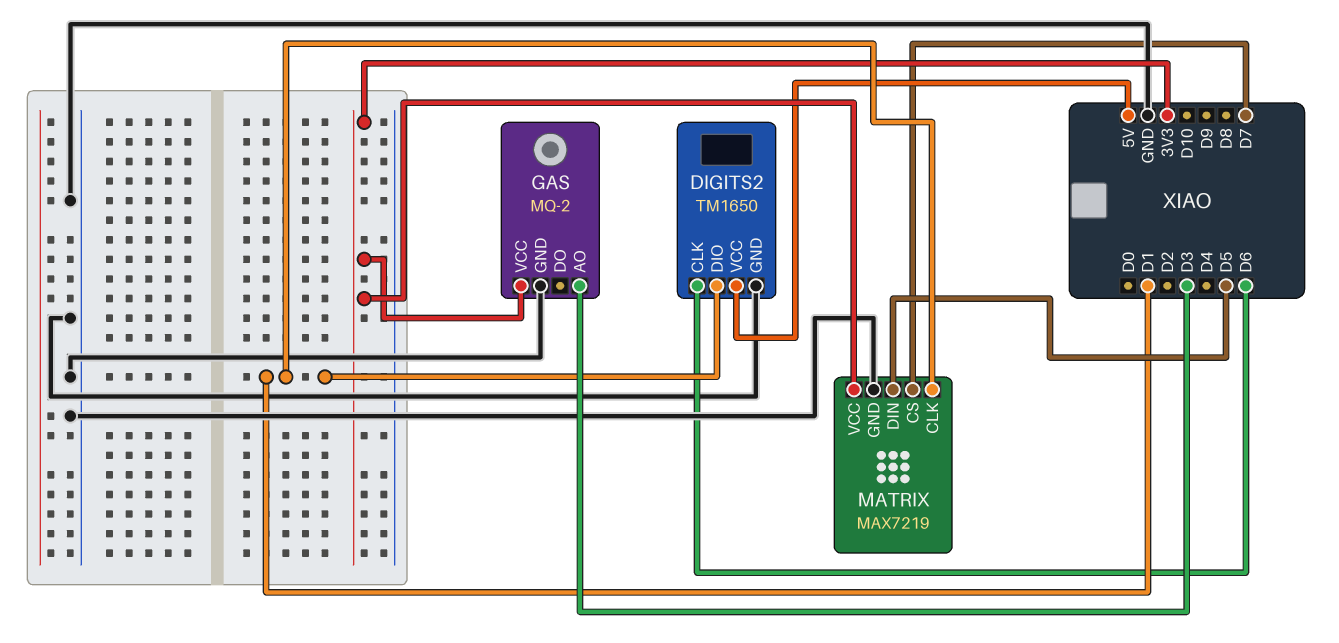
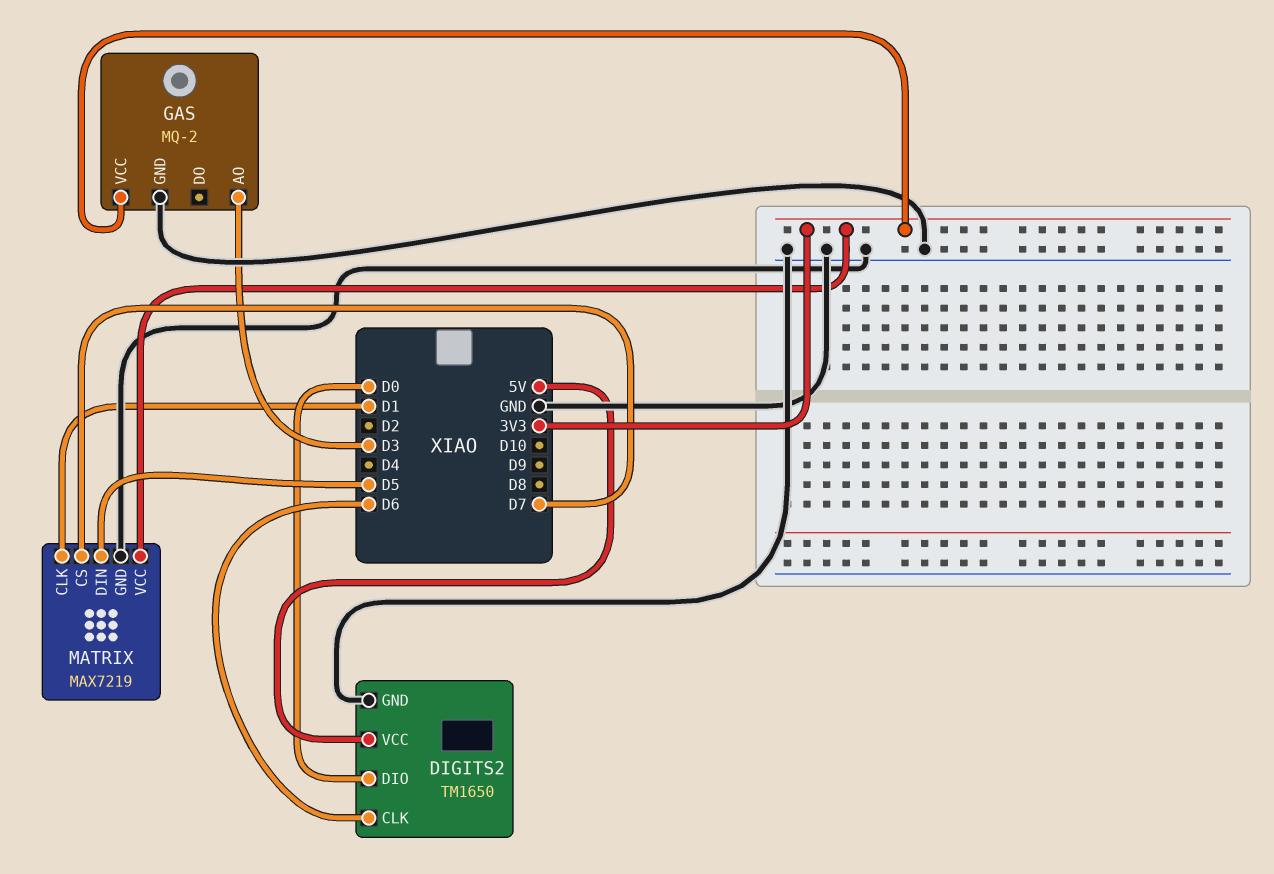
DIGITS2 pin DIO: D1 -> D0

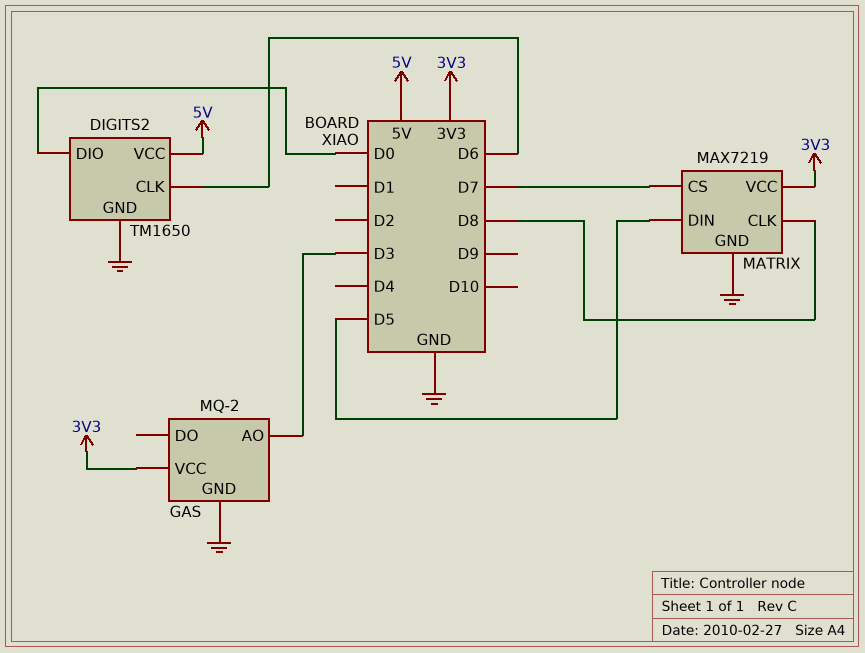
MATRIX pin CLK: D1 -> D8

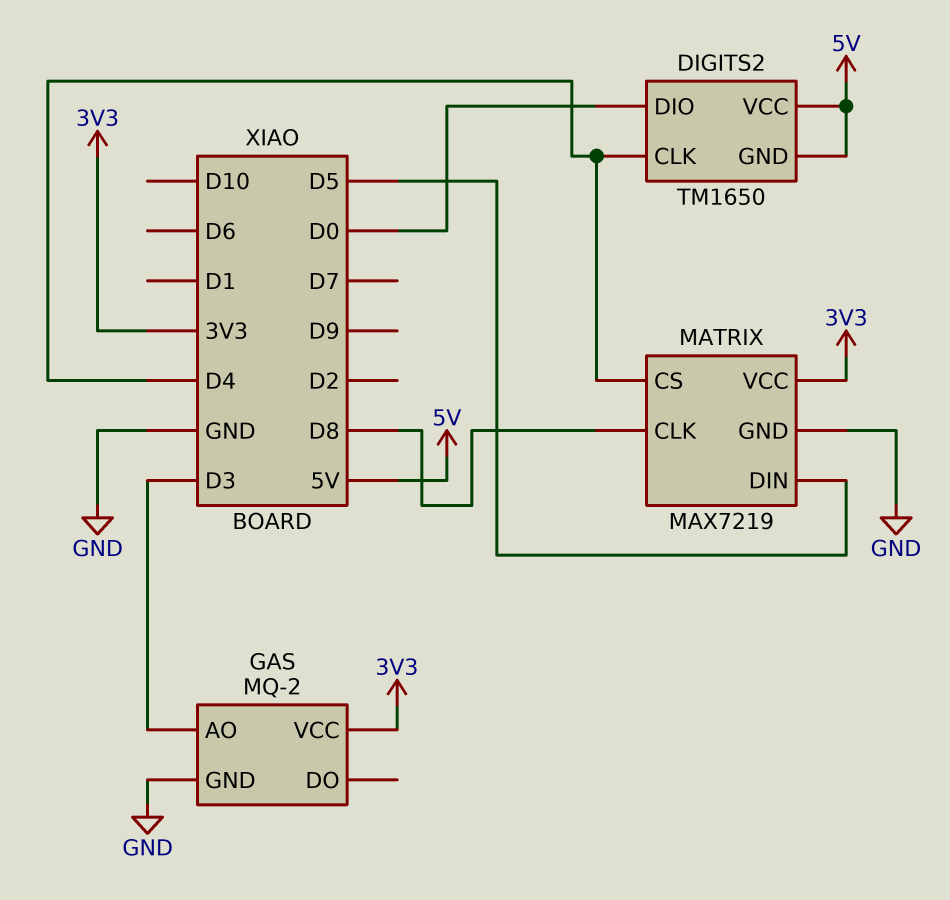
DIGITS2 pin CLK: D6 -> D4
DIGITS2 pin GND: GND -> 5V
MATRIX pin CS: D7 -> D4

